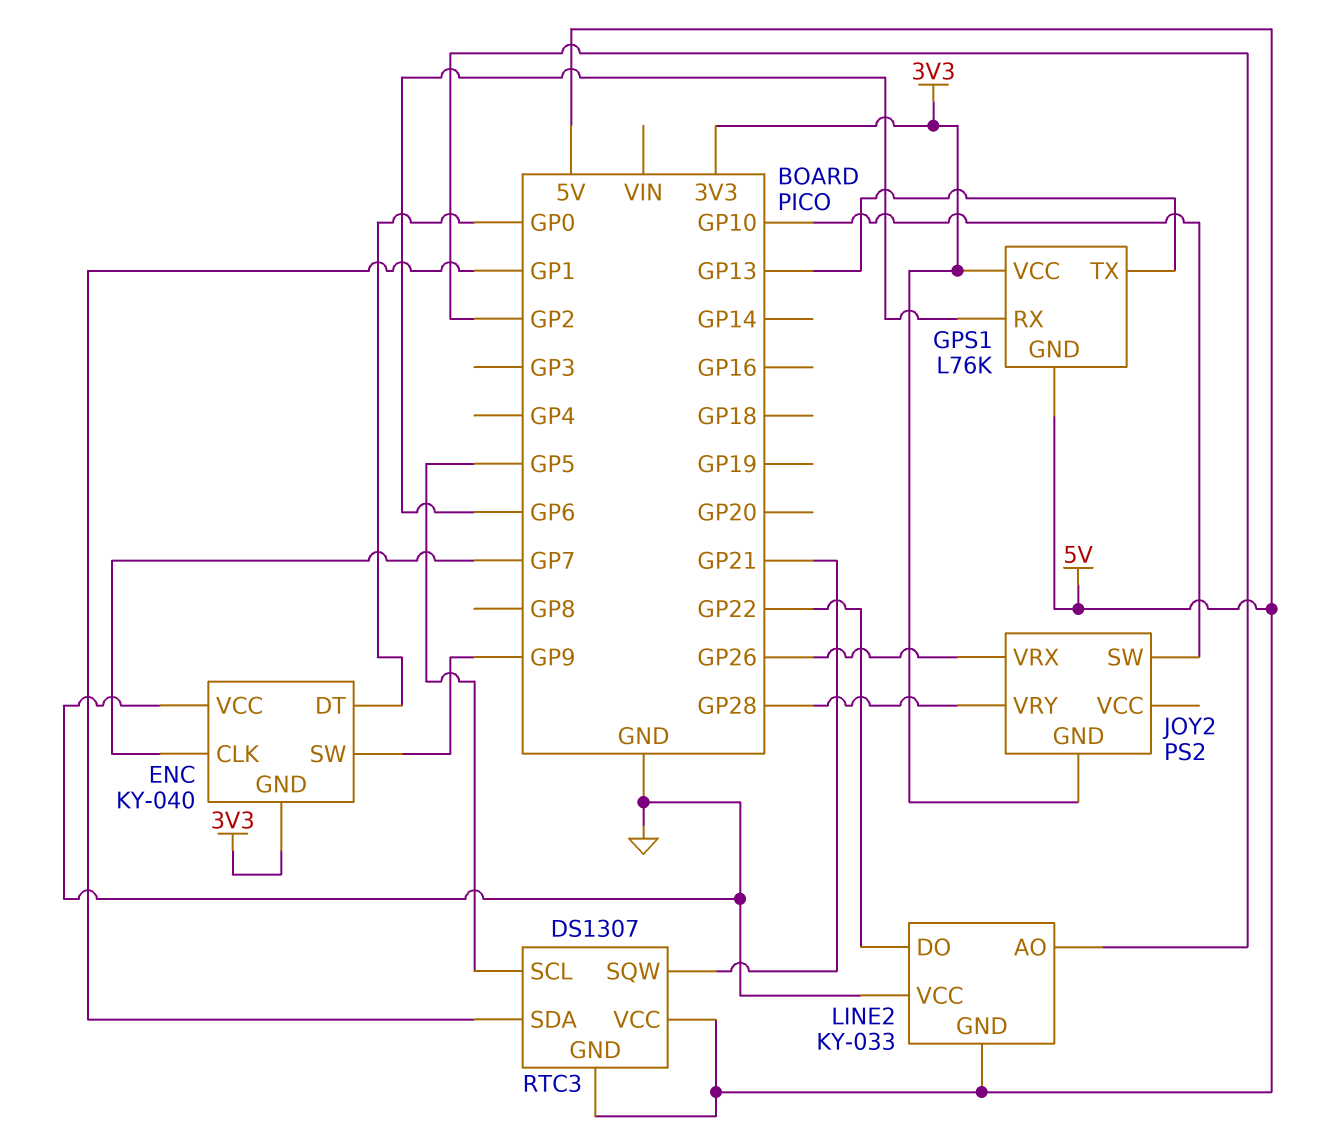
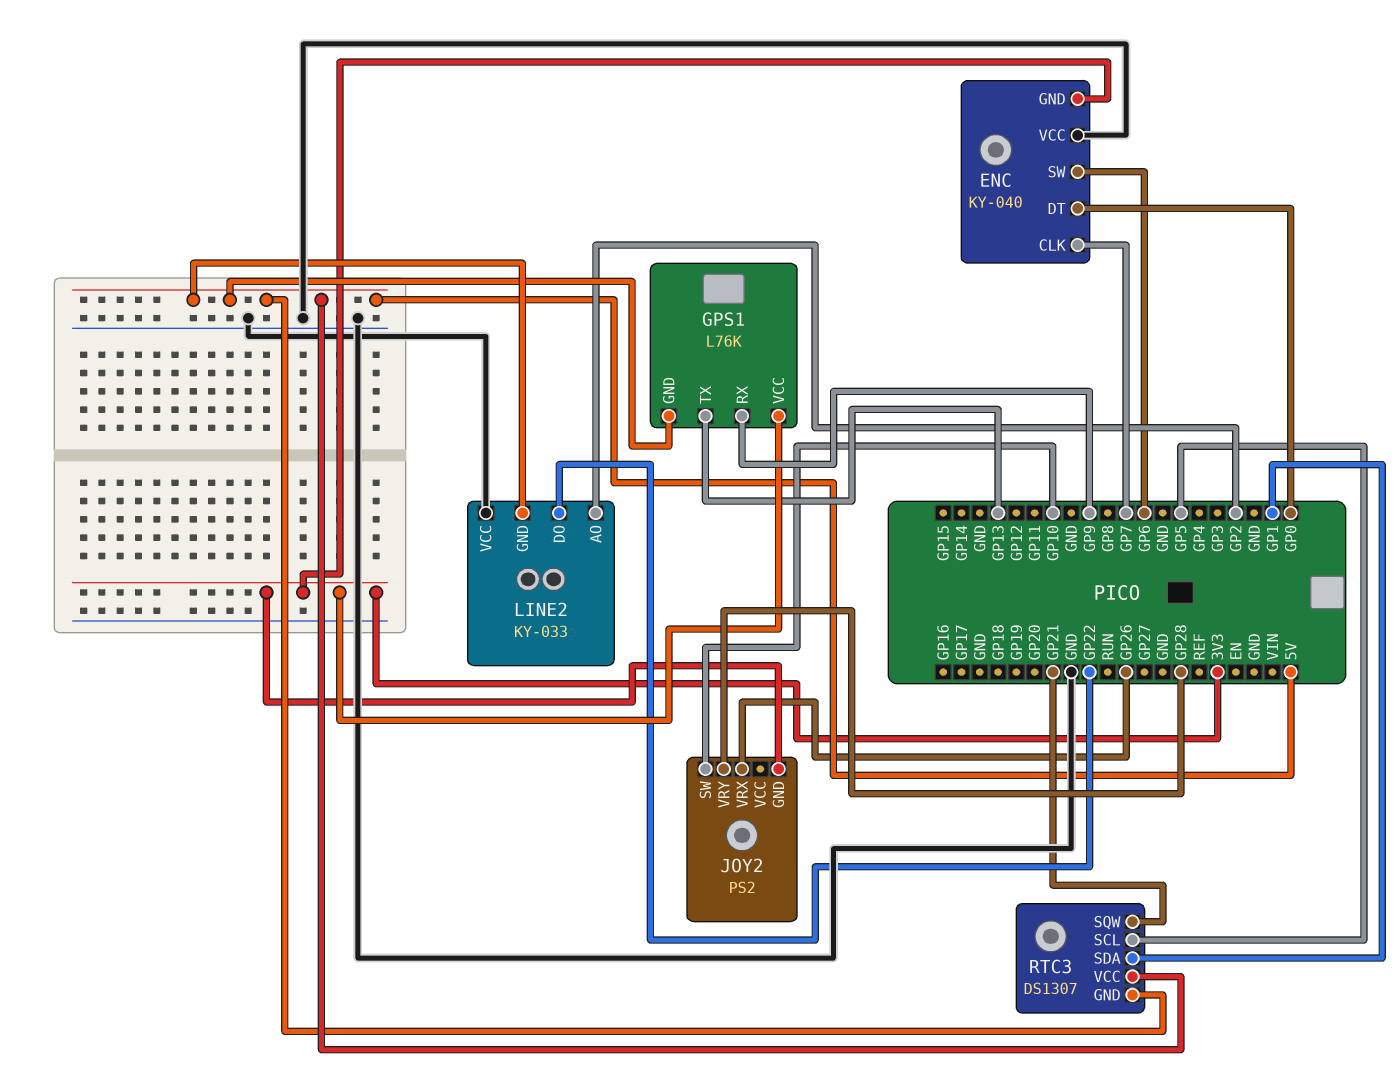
ENC pin SW: GP9 -> GP6
GPS1 pin RX: GP6 -> GP9

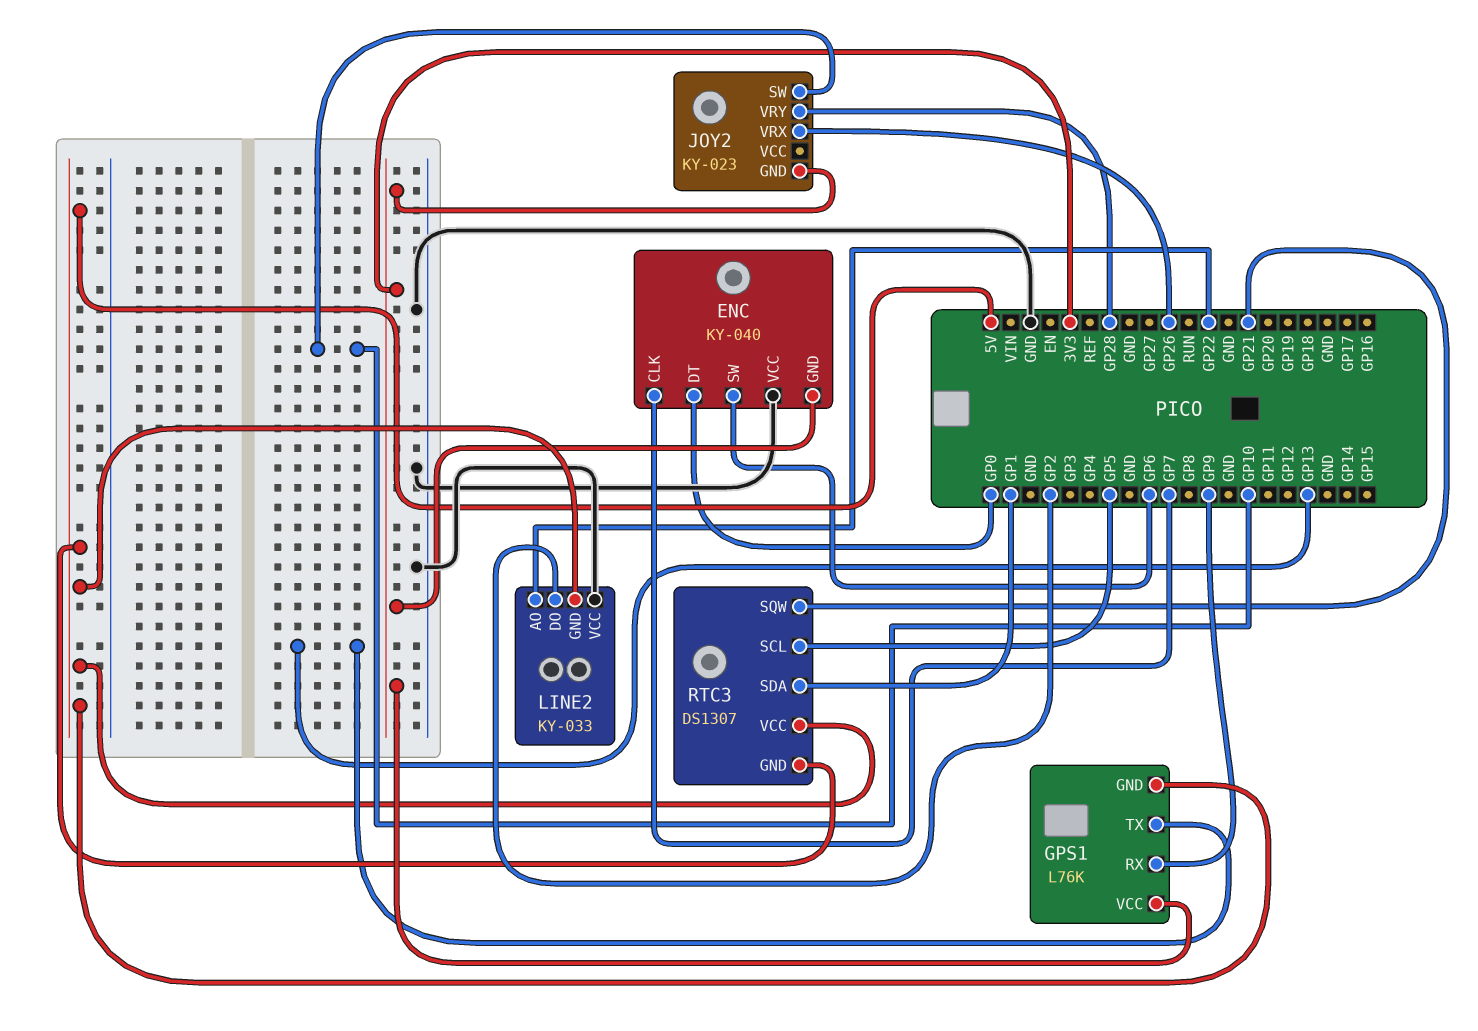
JOY2: PS2 -> KY-023
LINE2 pin AO: GP2 -> GP22
LINE2 pin DO: GP22 -> GP2

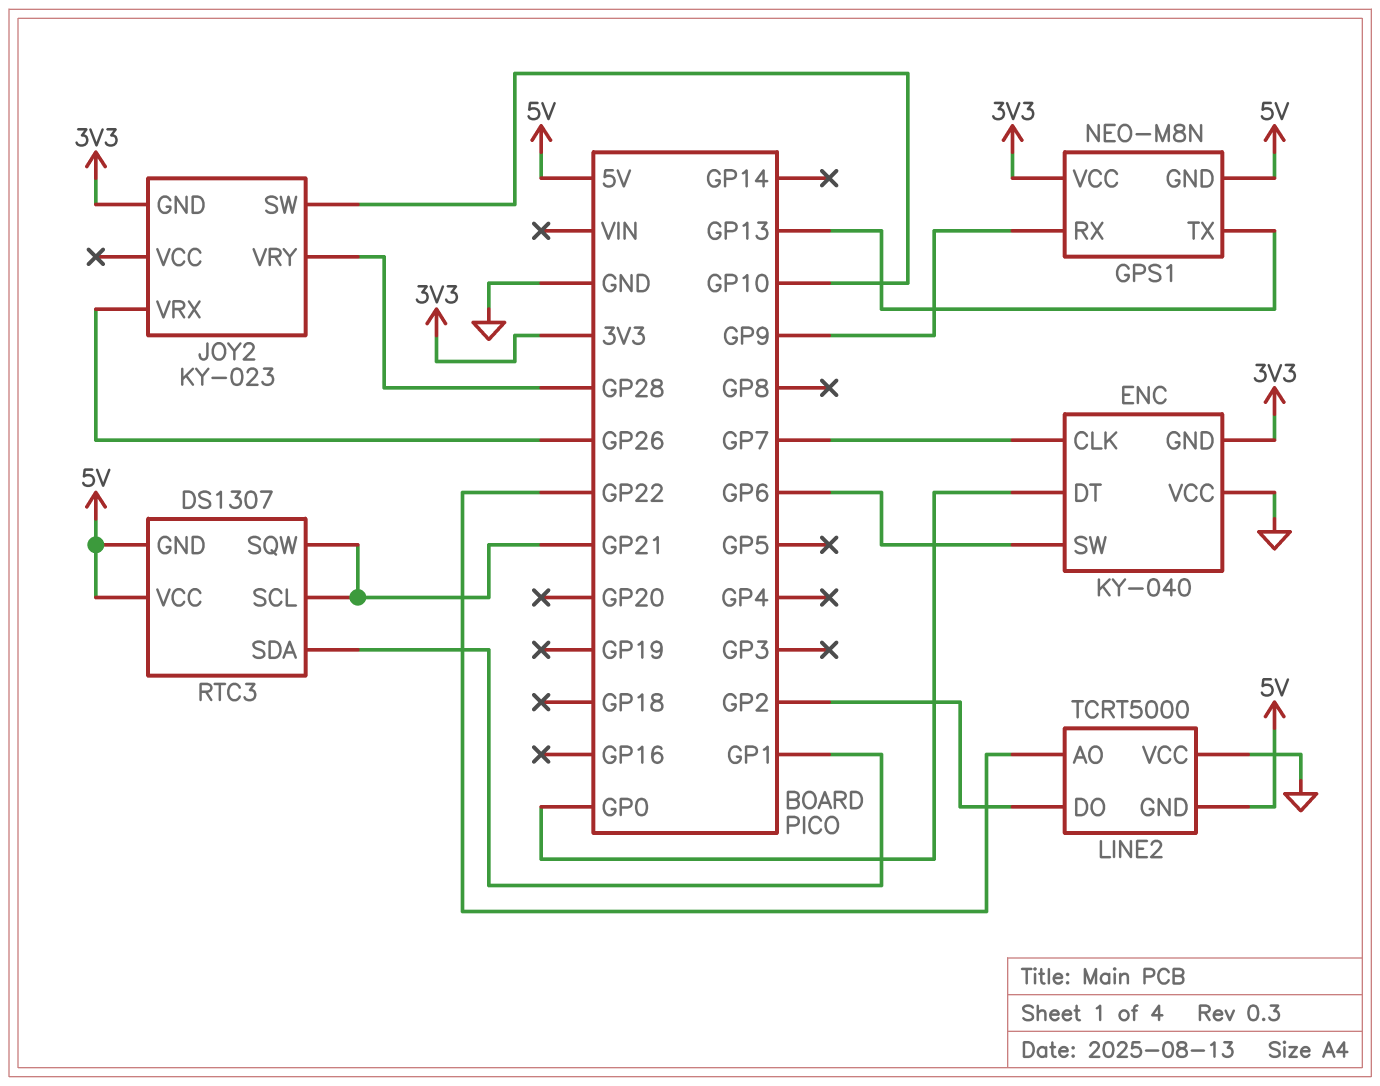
GPS1: L76K -> NEO-M8N
LINE2: KY-033 -> TCRT5000
RTC3 pin SCL: GP5 -> GP21

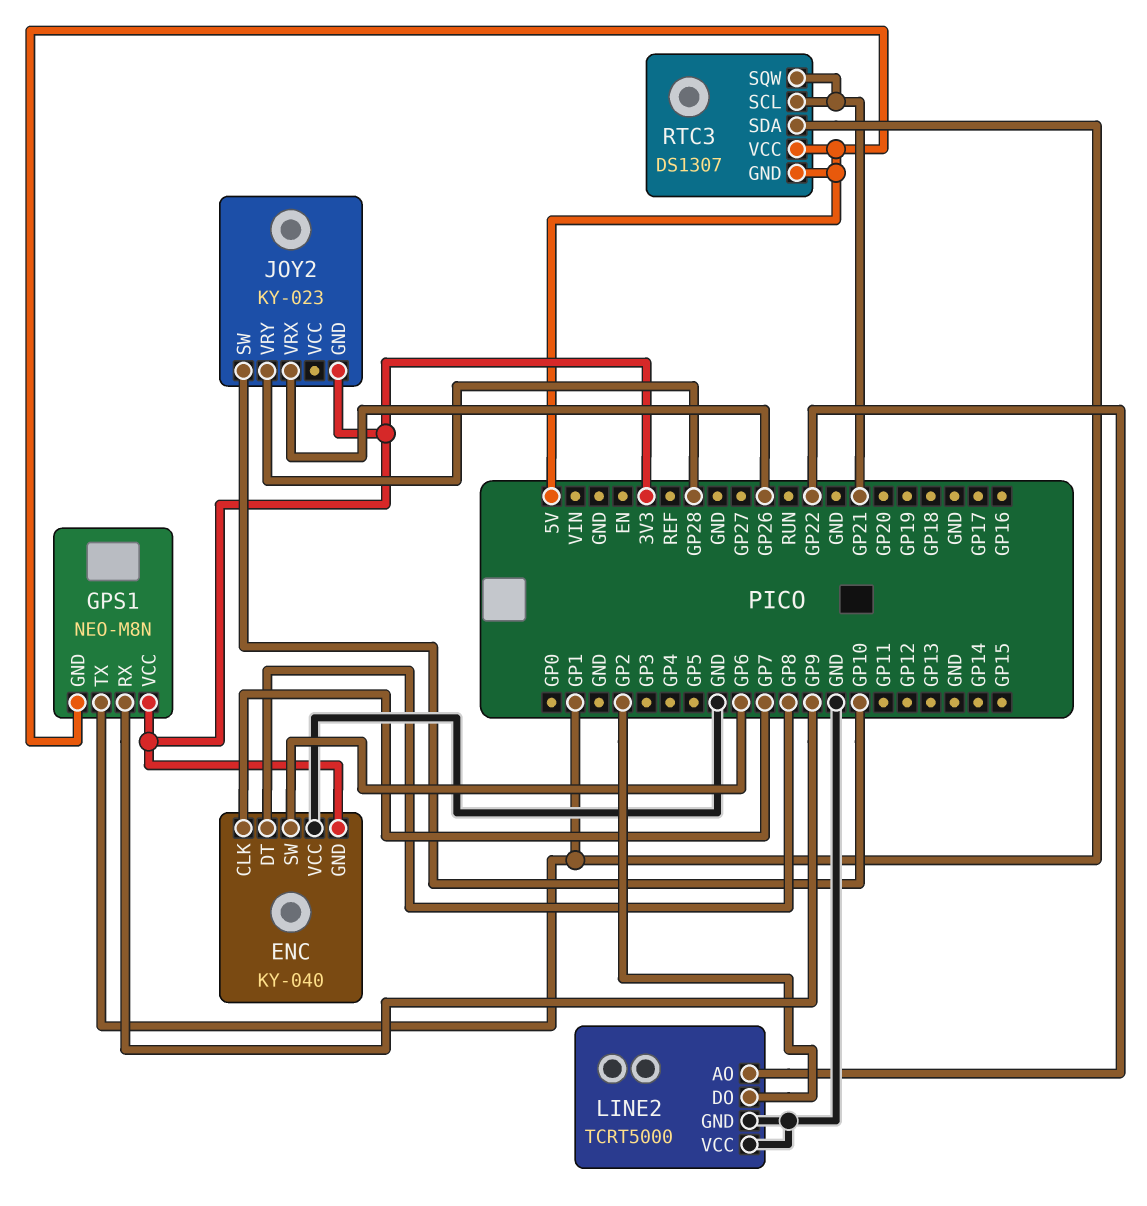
ENC pin DT: GP0 -> GP8
GPS1 pin TX: GP13 -> GP1
LINE2 pin GND: 5V -> GND

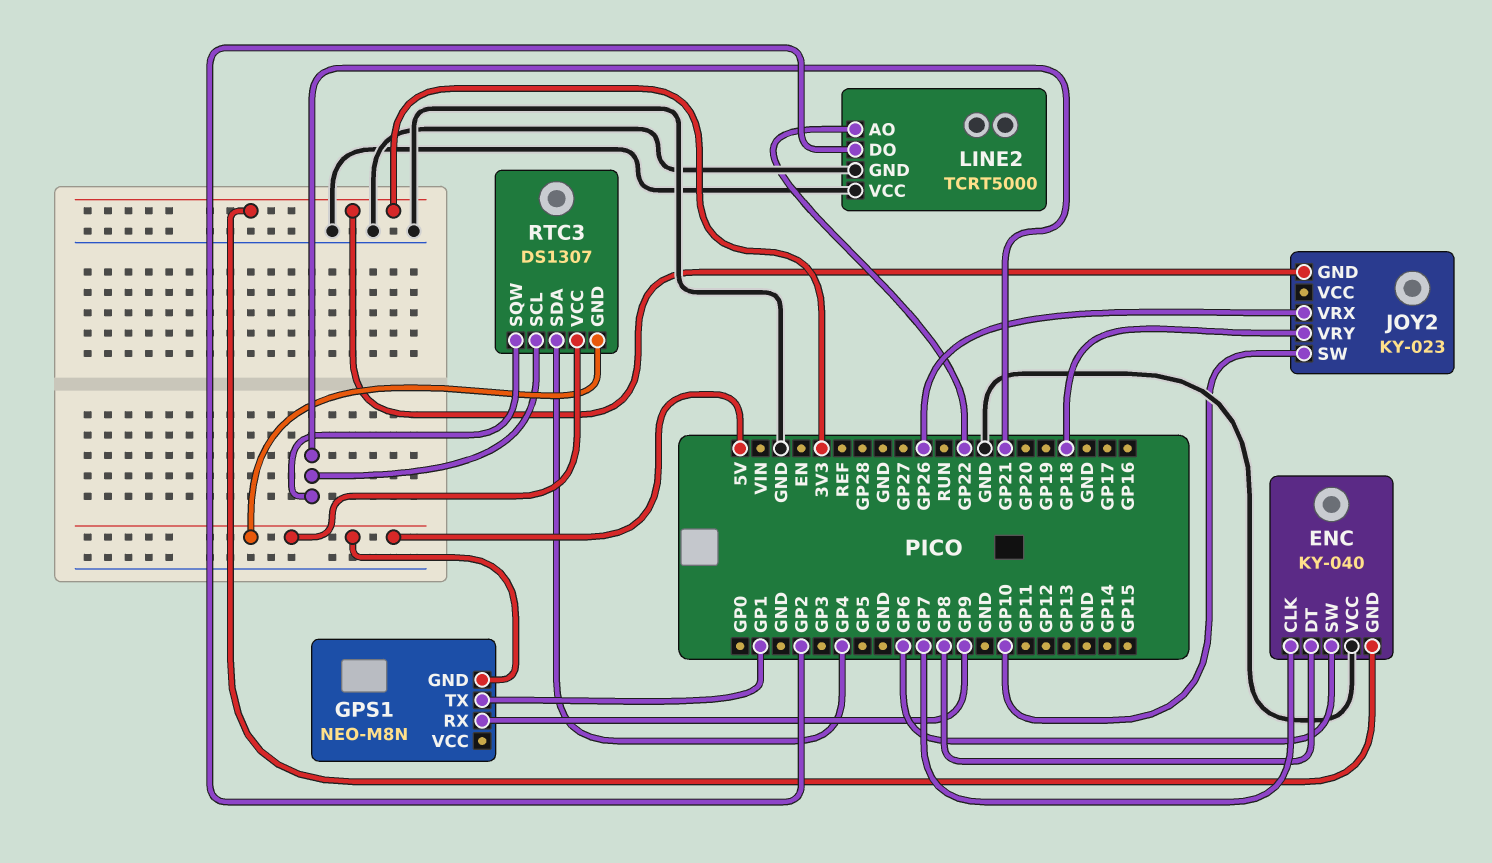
GPS1 pin VCC: 3V3 -> none
JOY2 pin VRY: GP28 -> GP18
RTC3 pin SDA: GP1 -> GP4

